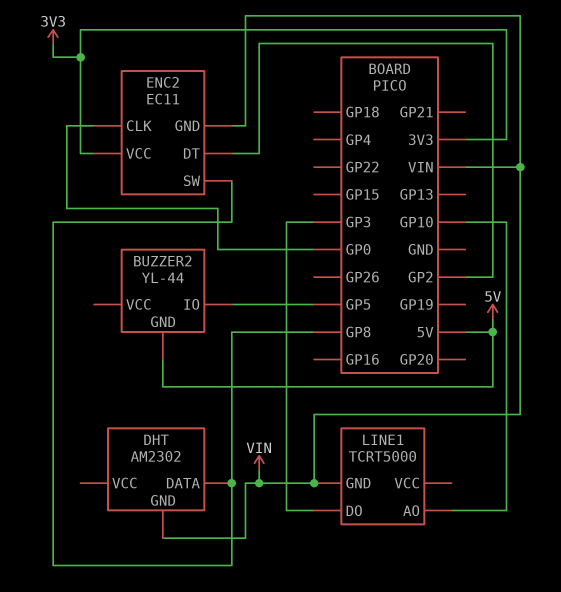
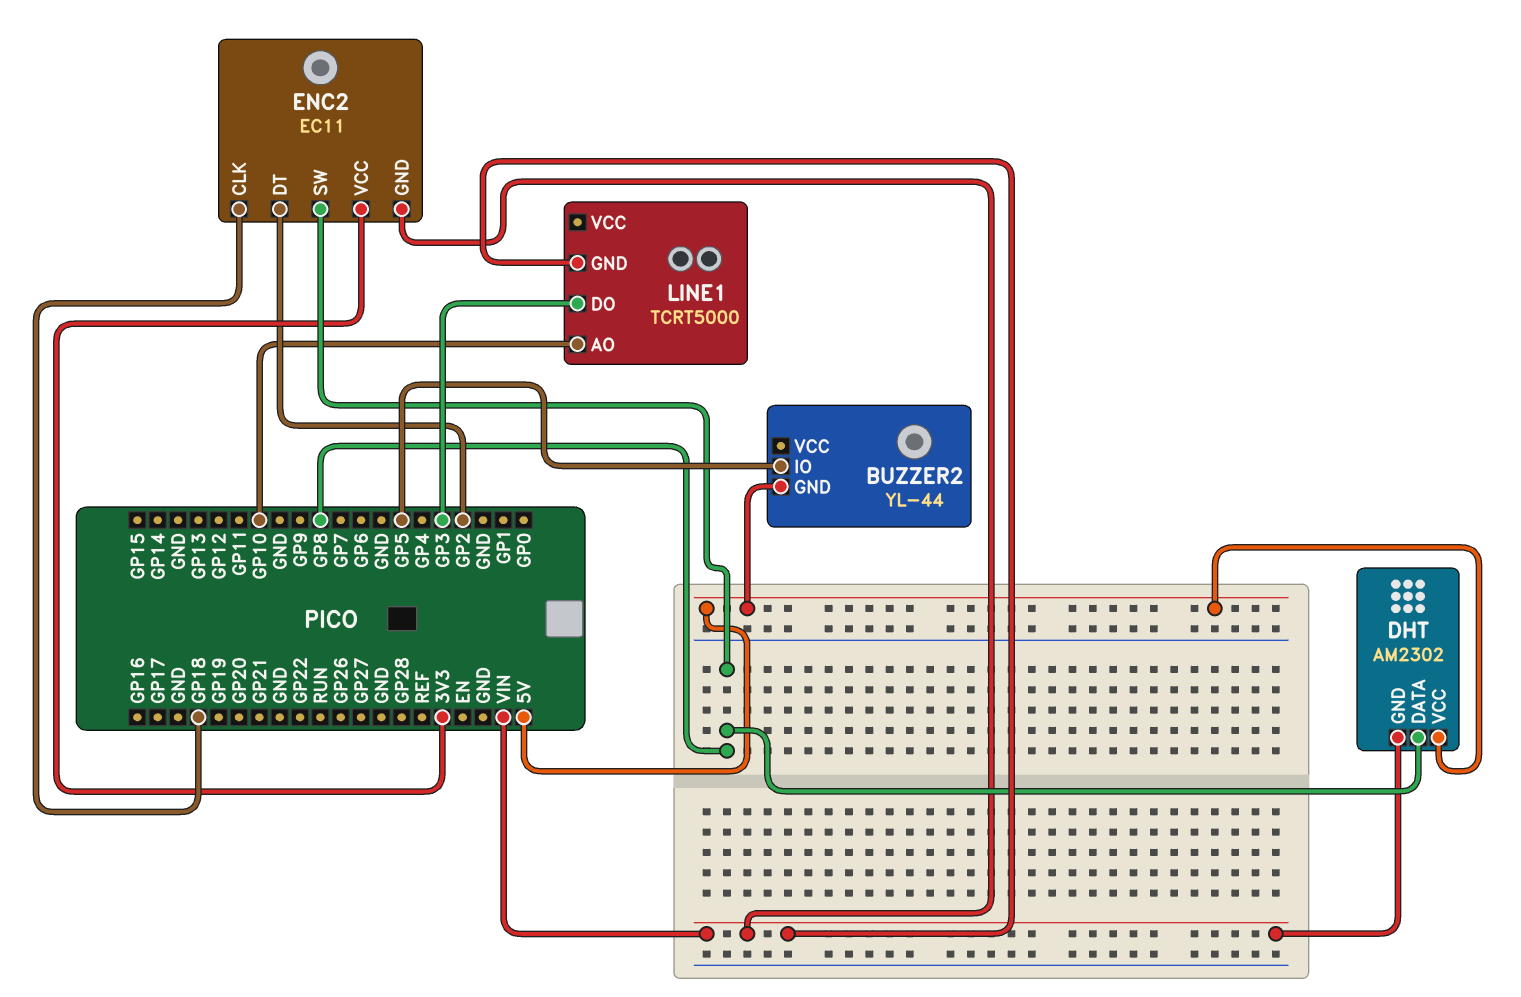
DHT pin VCC: none -> 5V
ENC2 pin CLK: GP0 -> GP18

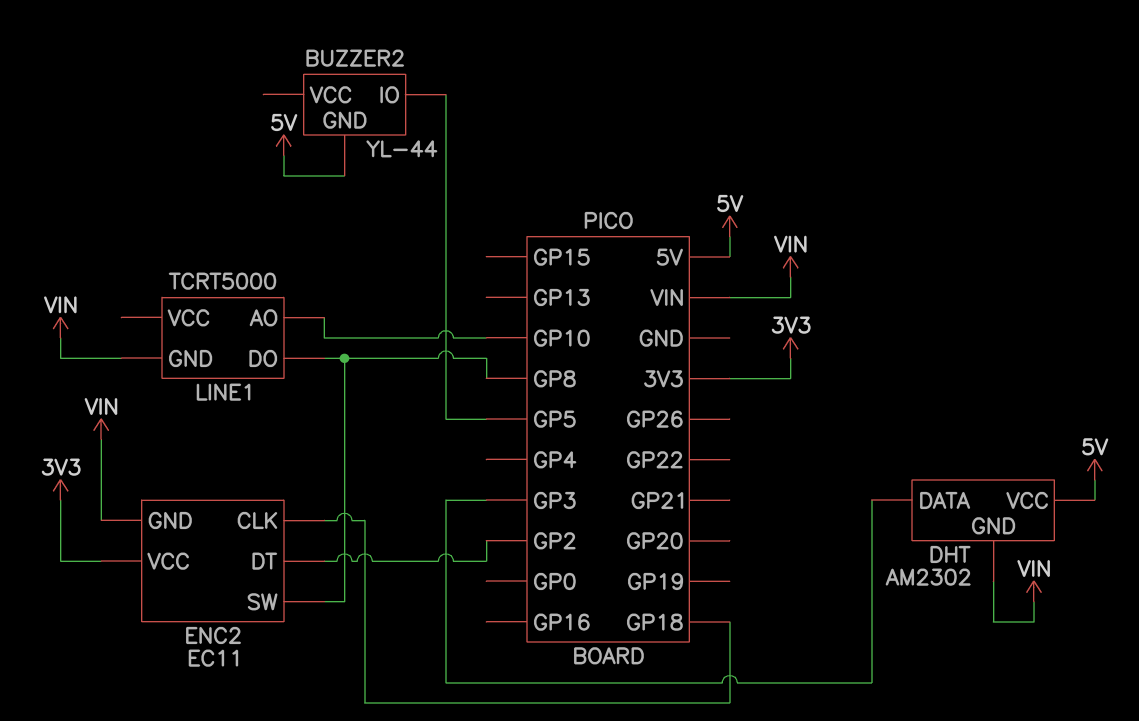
DHT pin DATA: GP8 -> GP3
LINE1 pin DO: GP3 -> GP8

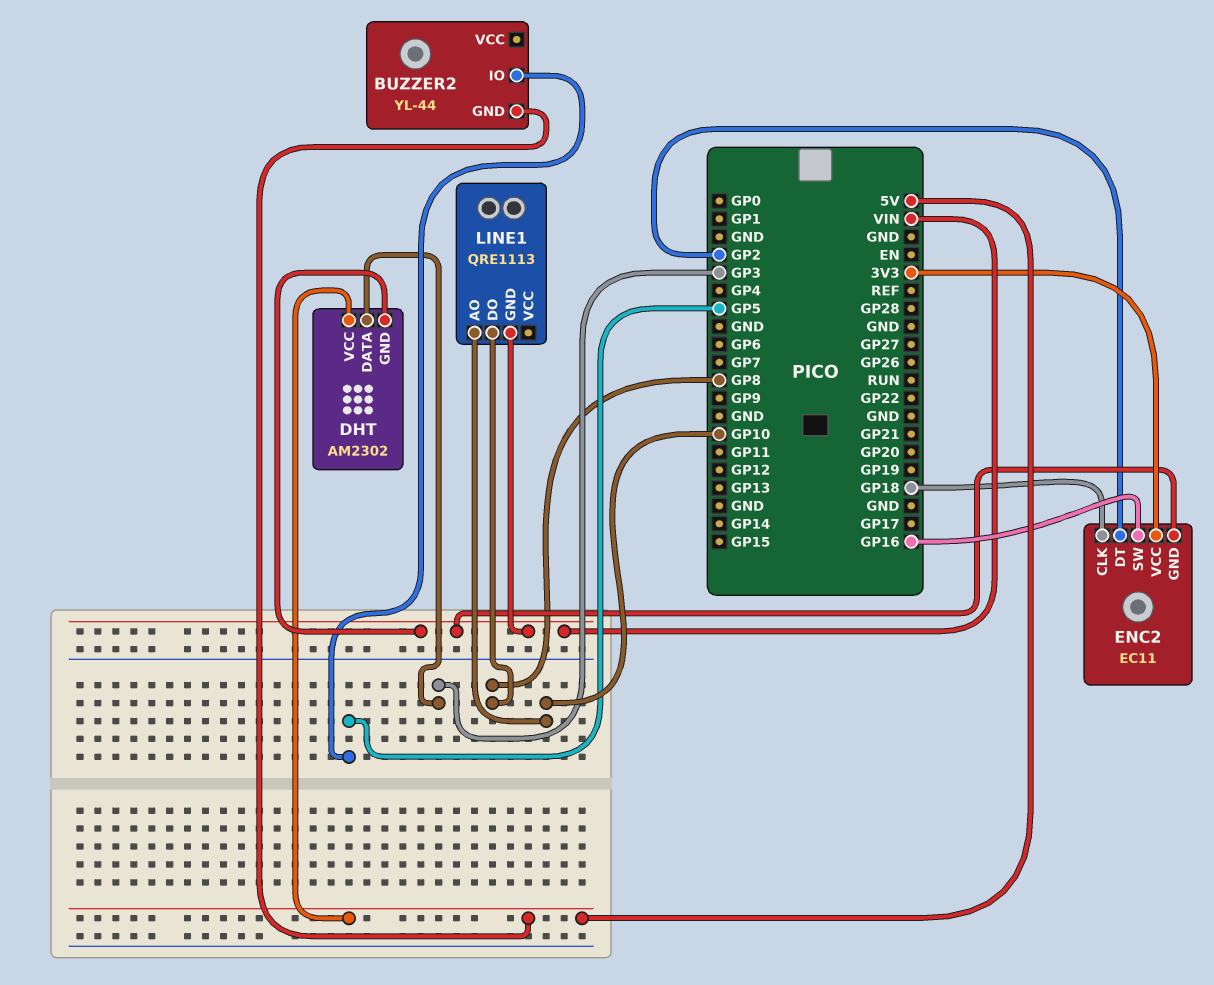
ENC2 pin SW: GP8 -> GP16
LINE1: TCRT5000 -> QRE1113

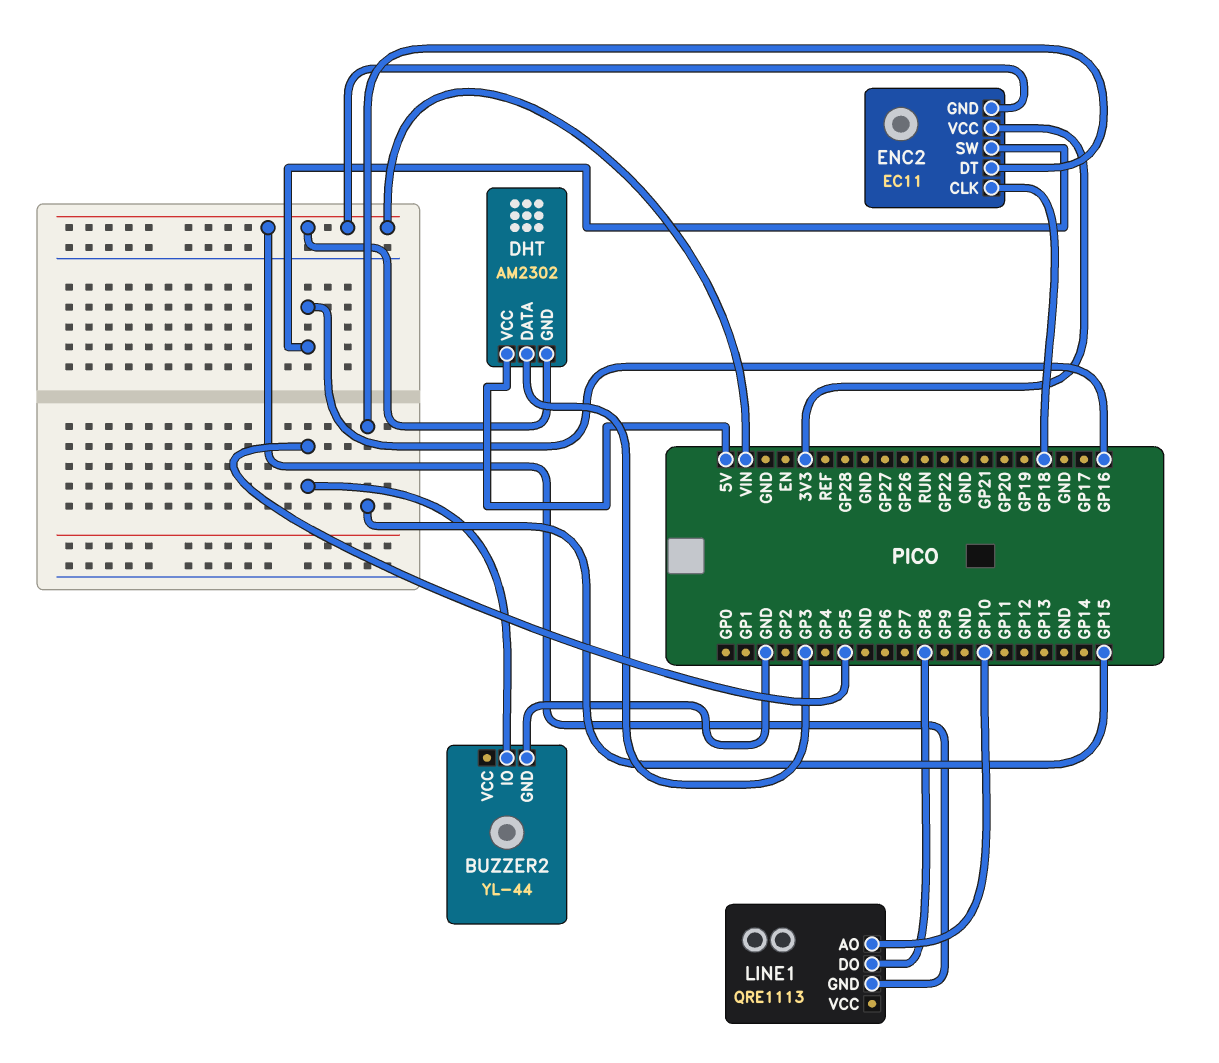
BUZZER2 pin GND: 5V -> GND
ENC2 pin DT: GP2 -> GP15

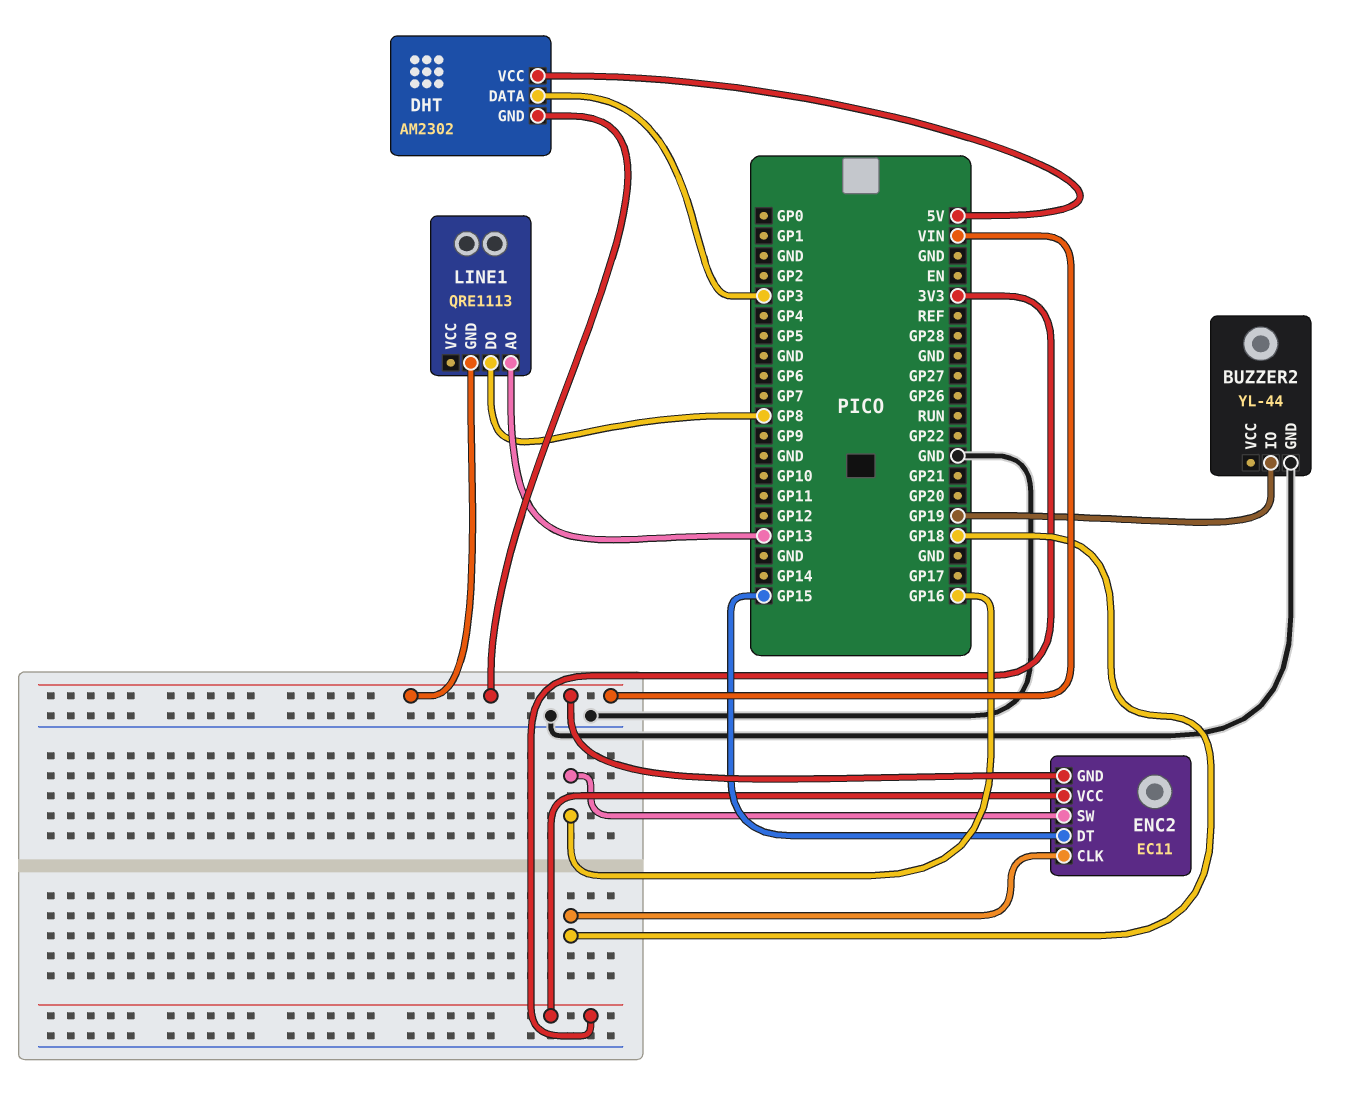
BUZZER2 pin IO: GP5 -> GP19
LINE1 pin AO: GP10 -> GP13

